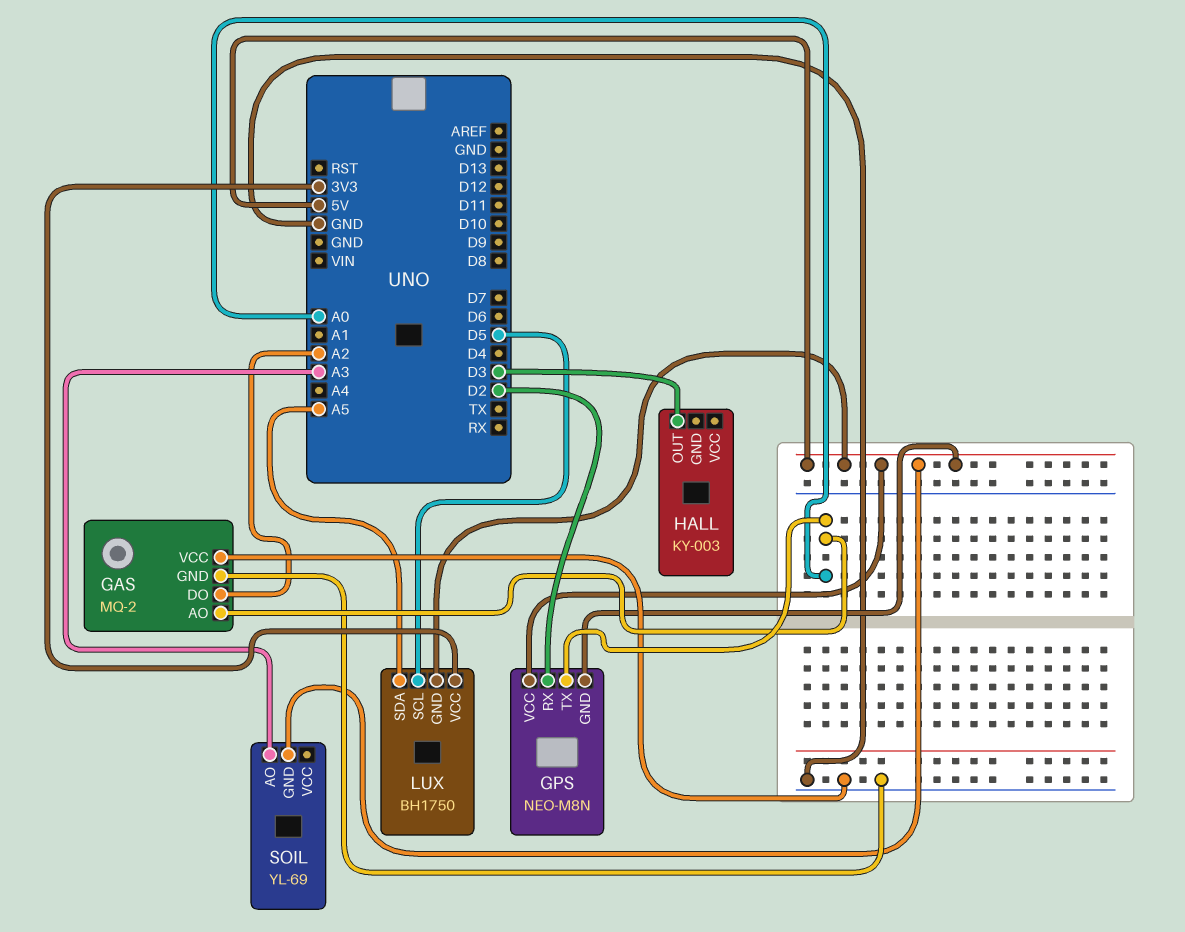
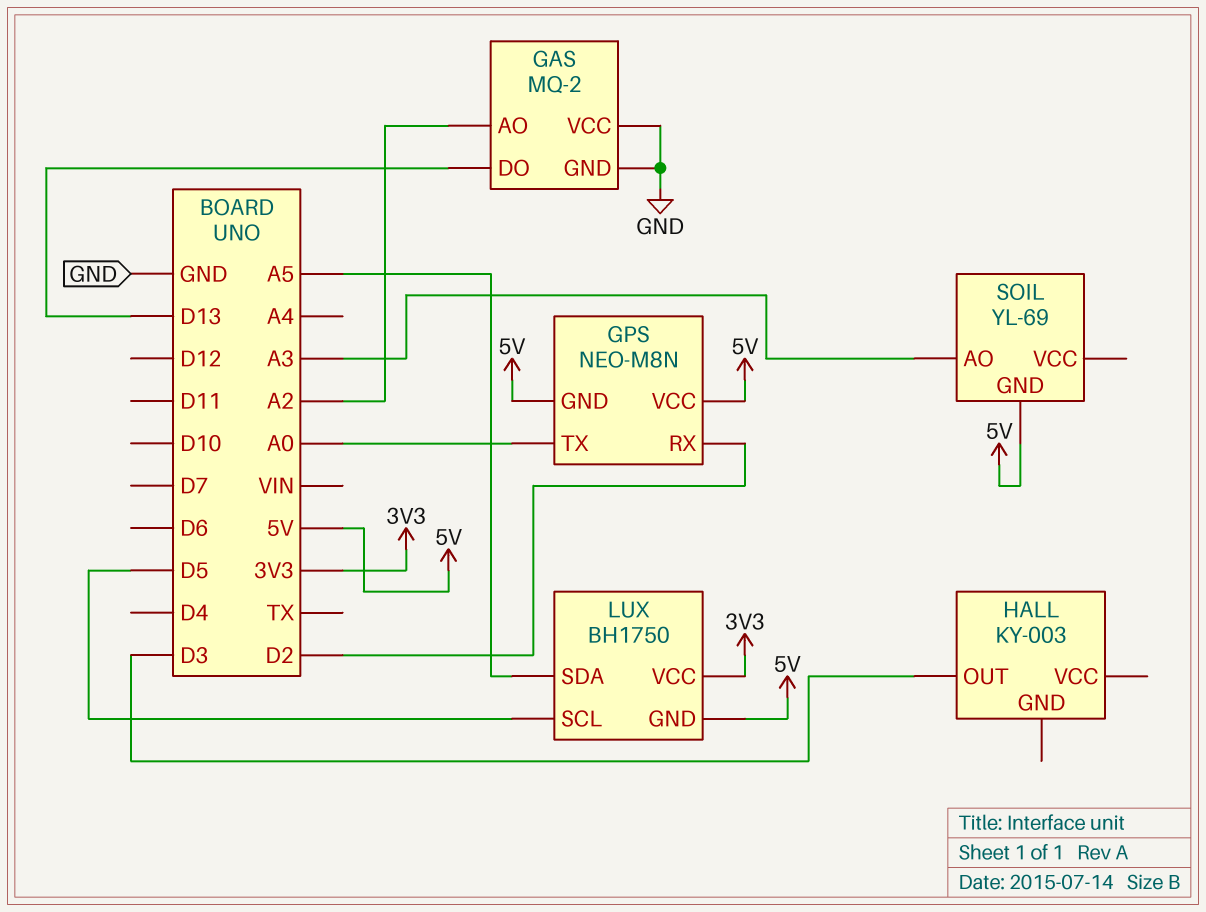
GAS pin AO: A0 -> A2
GAS pin DO: A2 -> D13

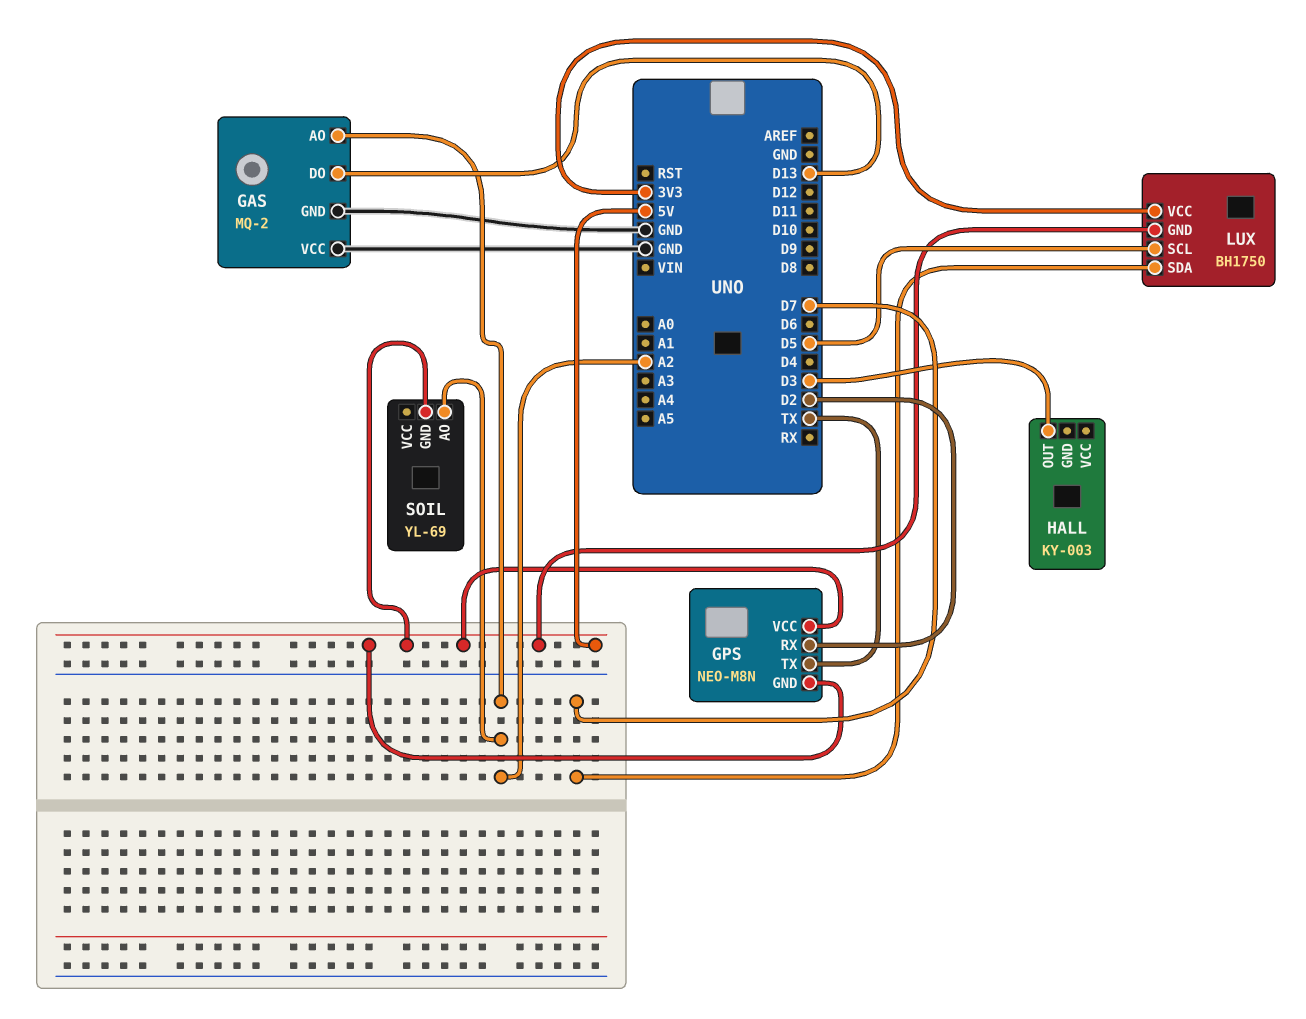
GPS pin TX: A0 -> TX
LUX pin SDA: A5 -> D7
SOIL pin AO: A3 -> A2

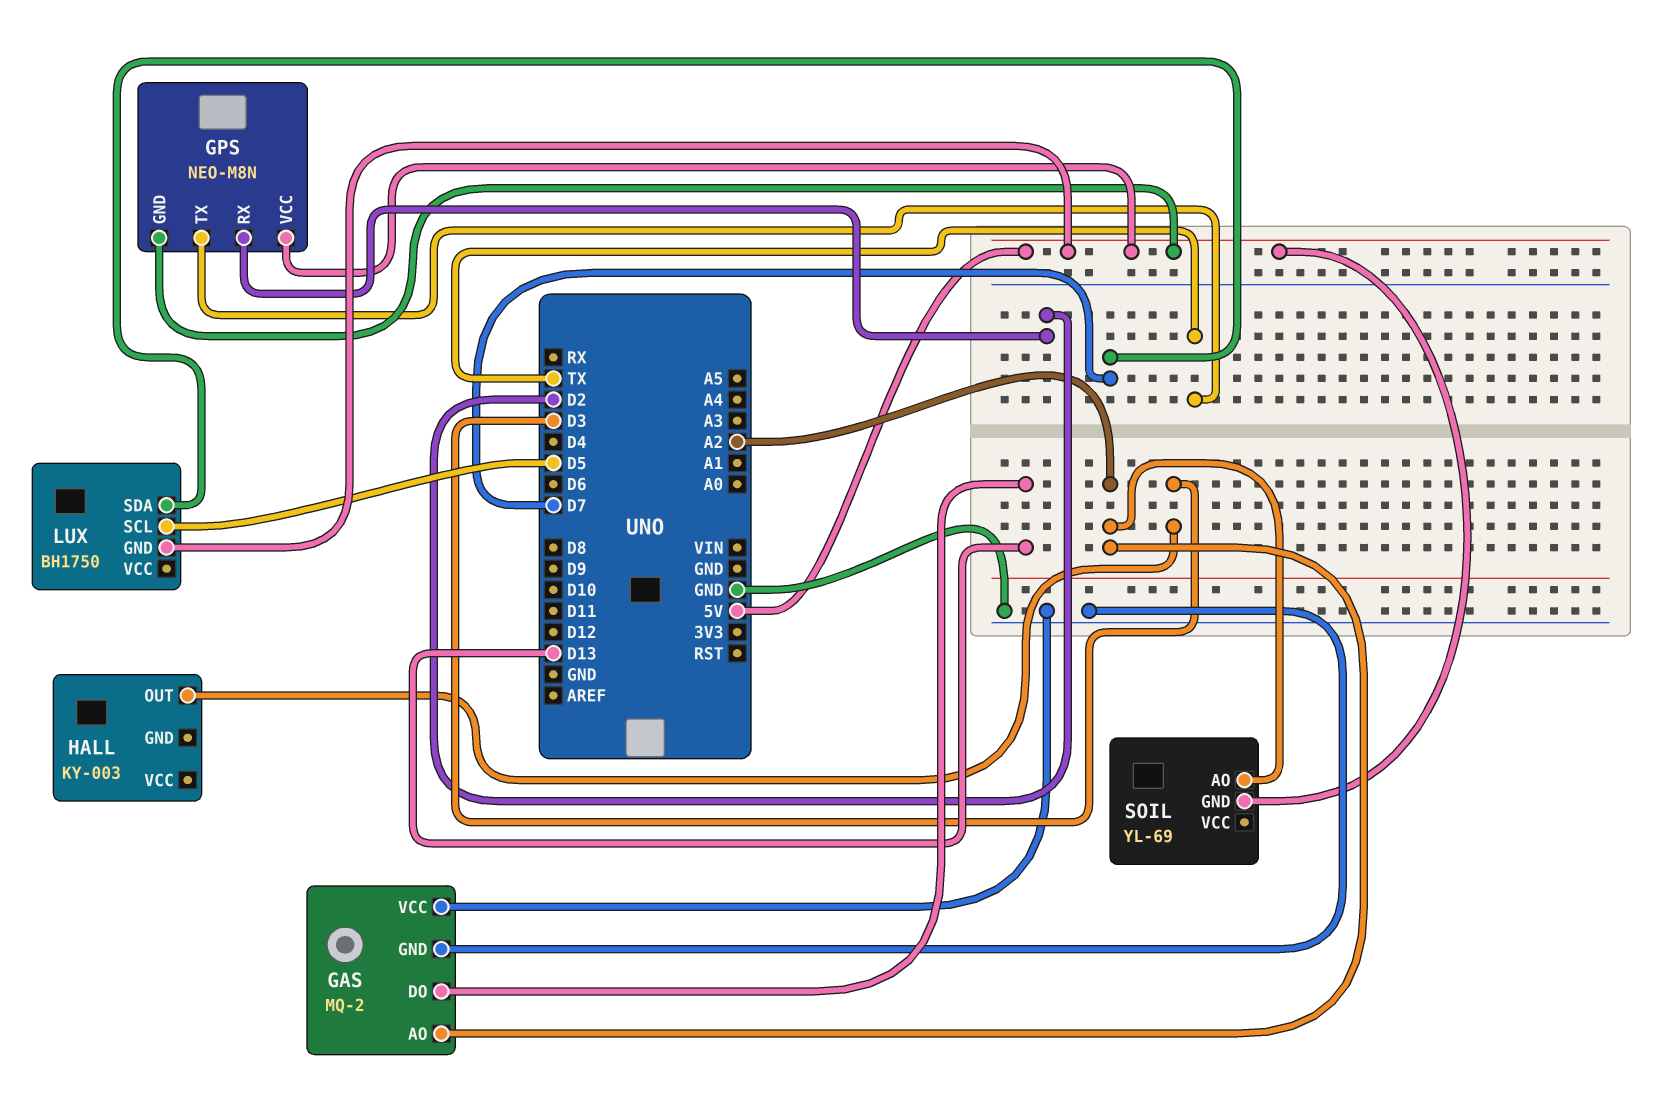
LUX pin VCC: 3V3 -> none

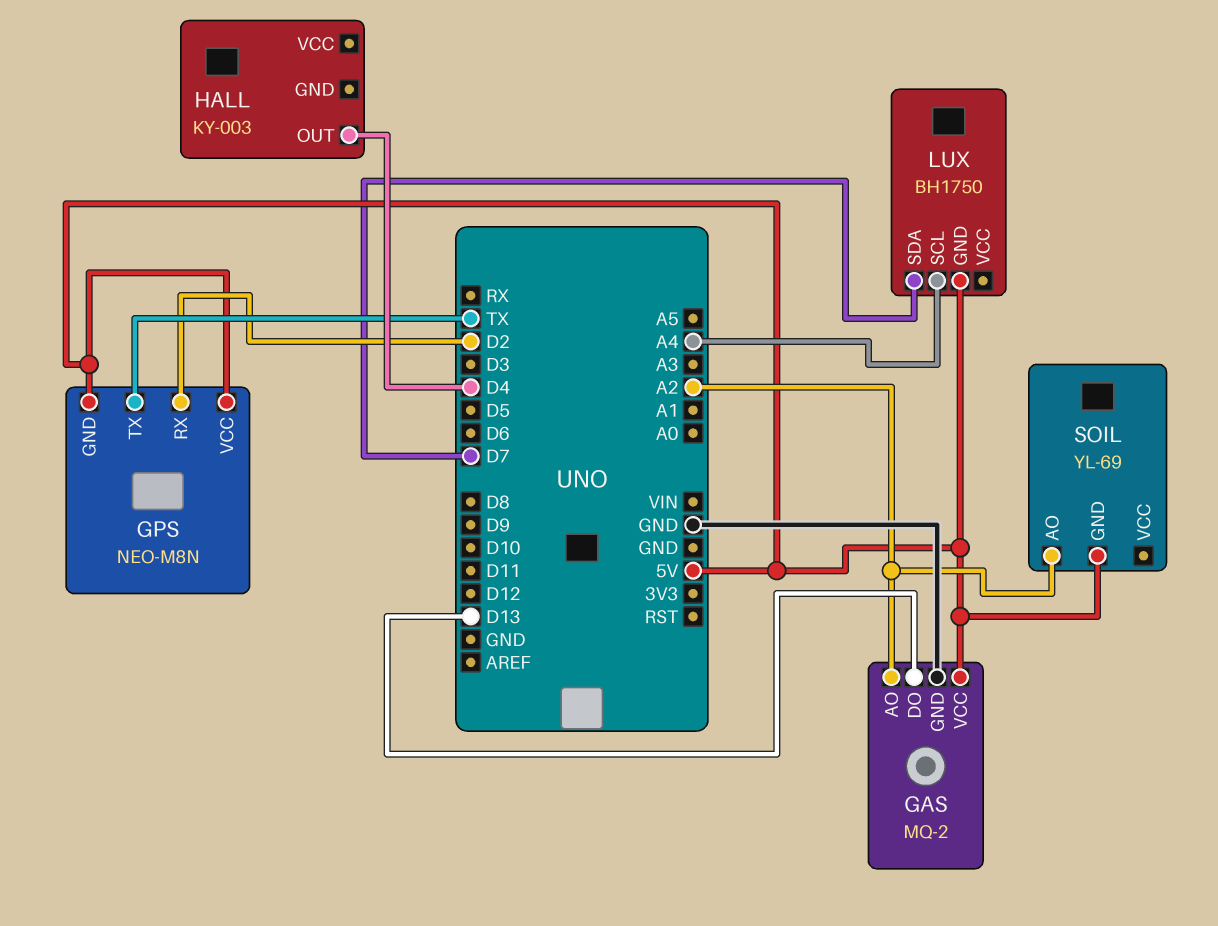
GAS pin VCC: GND -> 5V
HALL pin OUT: D3 -> D4
LUX pin SCL: D5 -> A4

